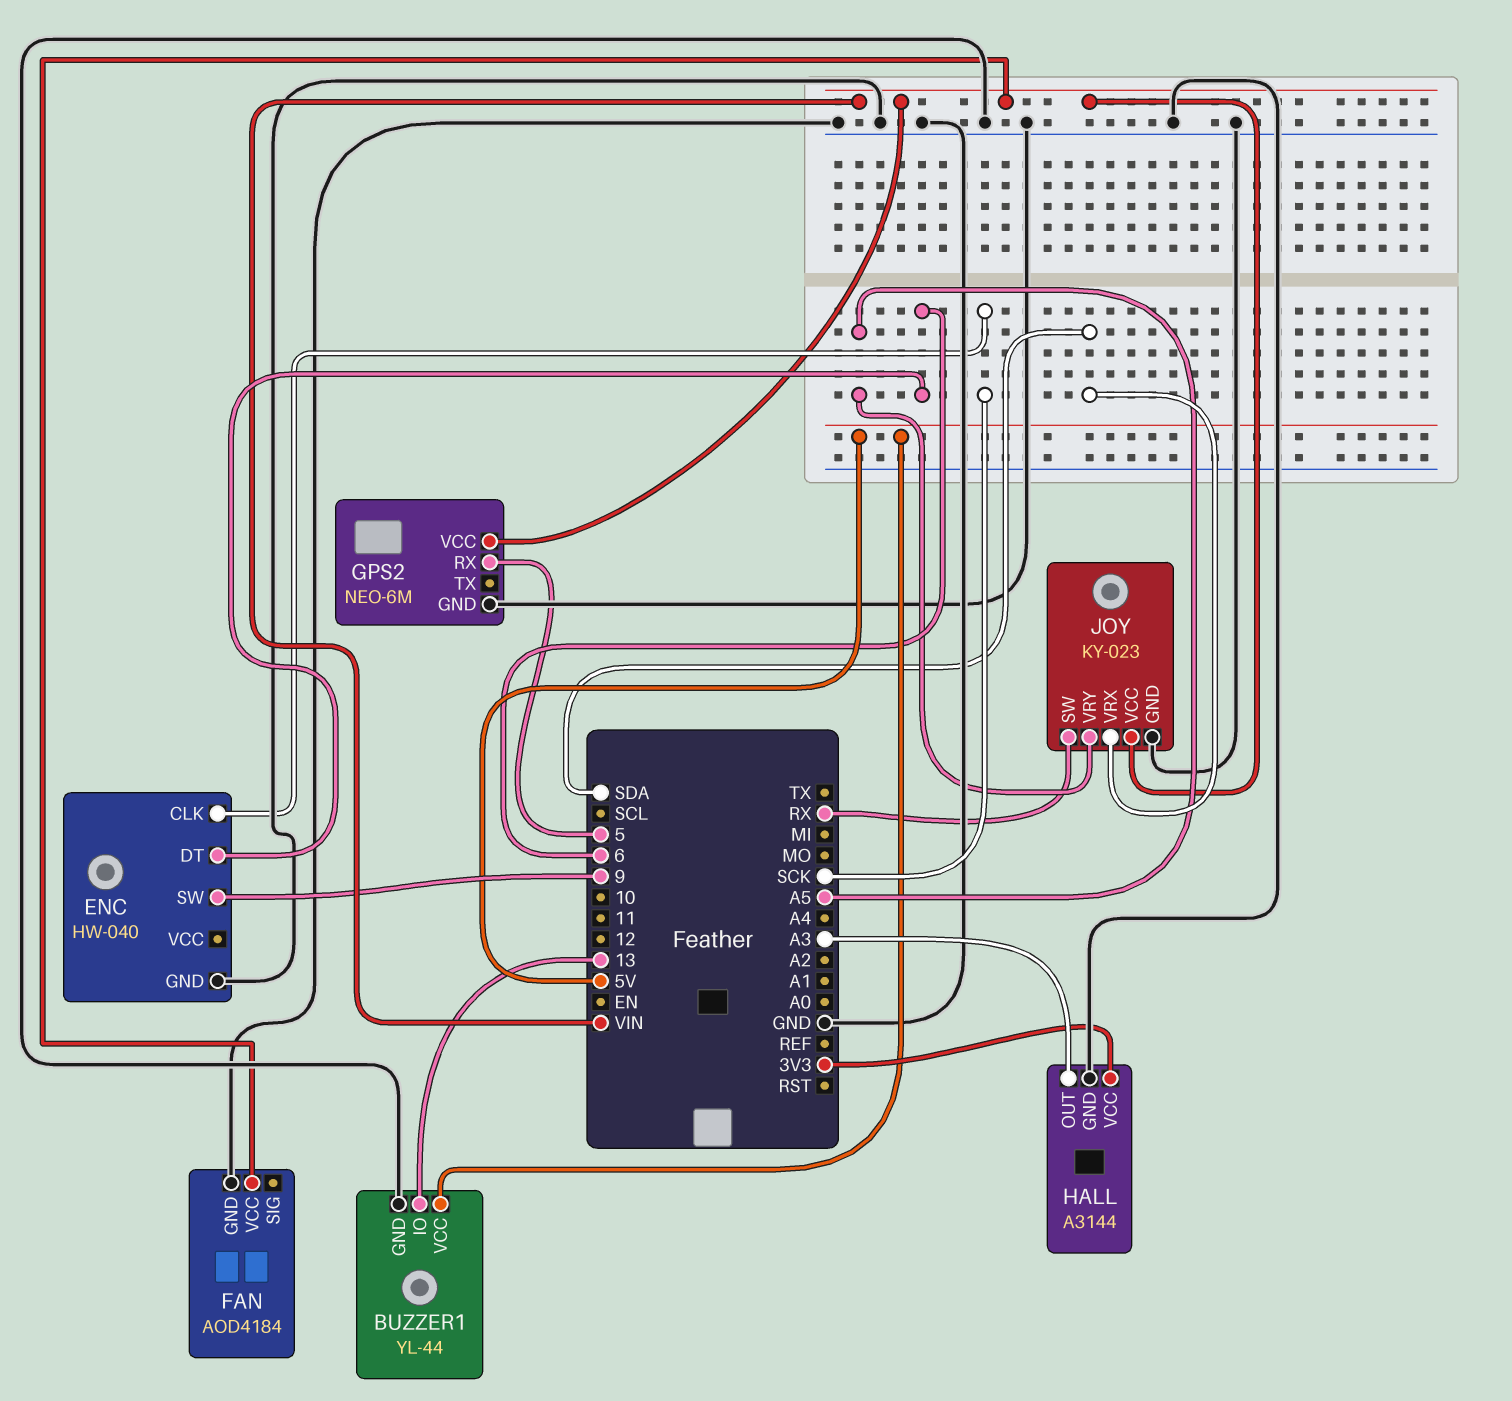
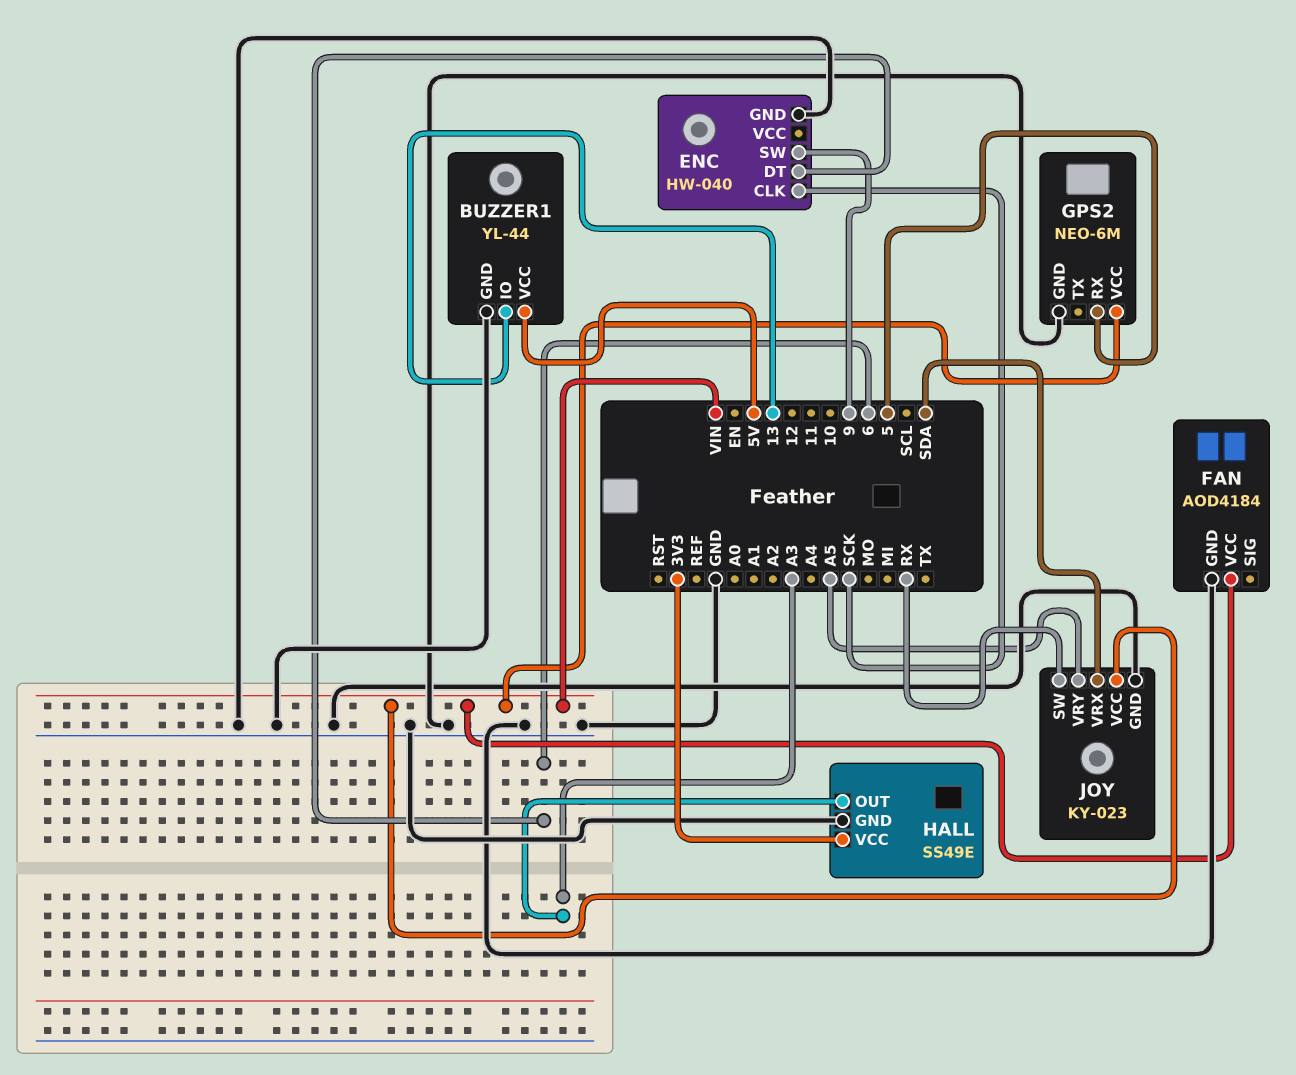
HALL: A3144 -> SS49E

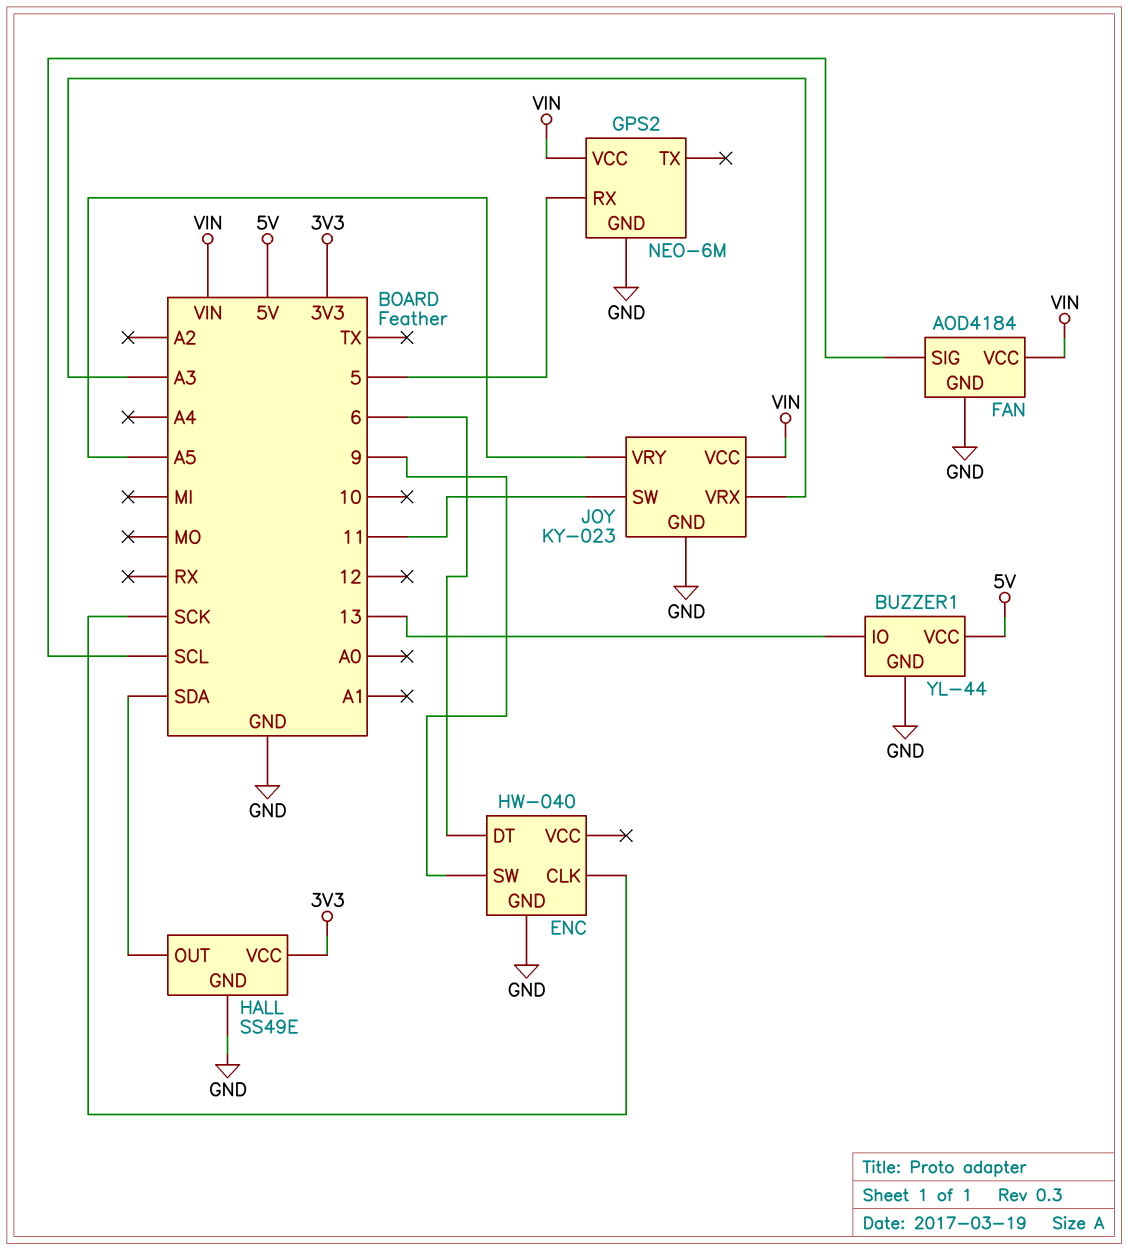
FAN pin SIG: none -> SCL
HALL pin OUT: A3 -> SDA
JOY pin SW: RX -> 11
JOY pin VRX: SDA -> A3

